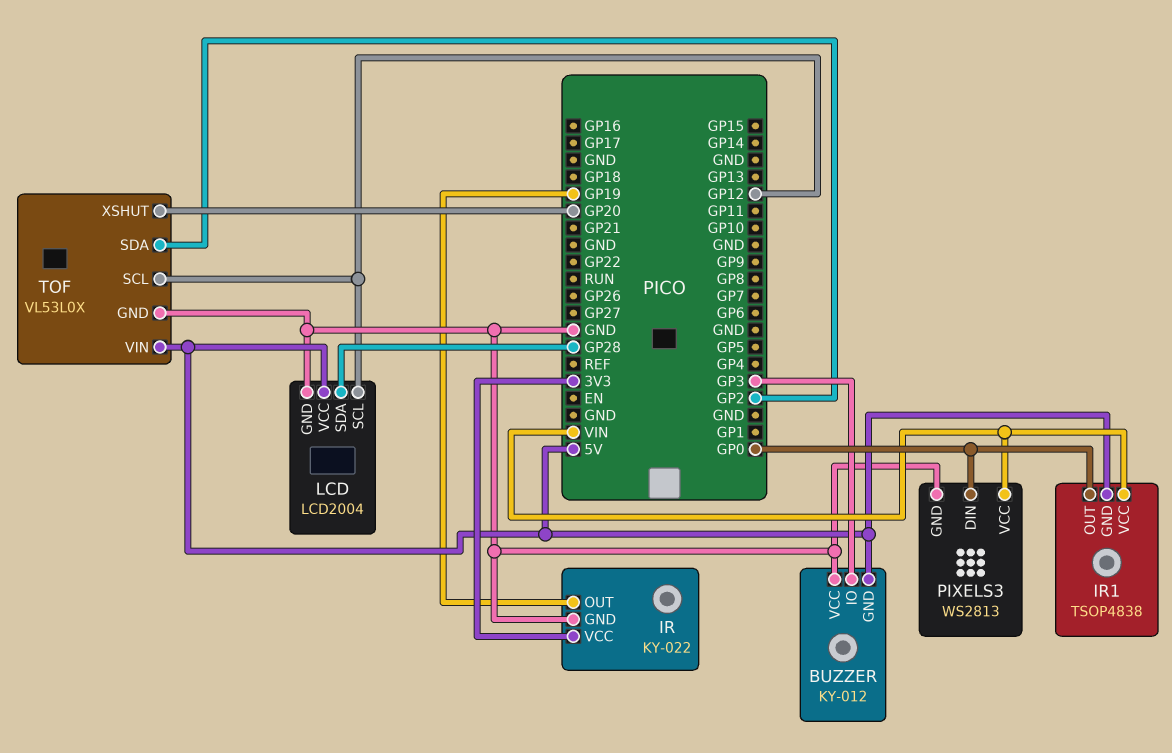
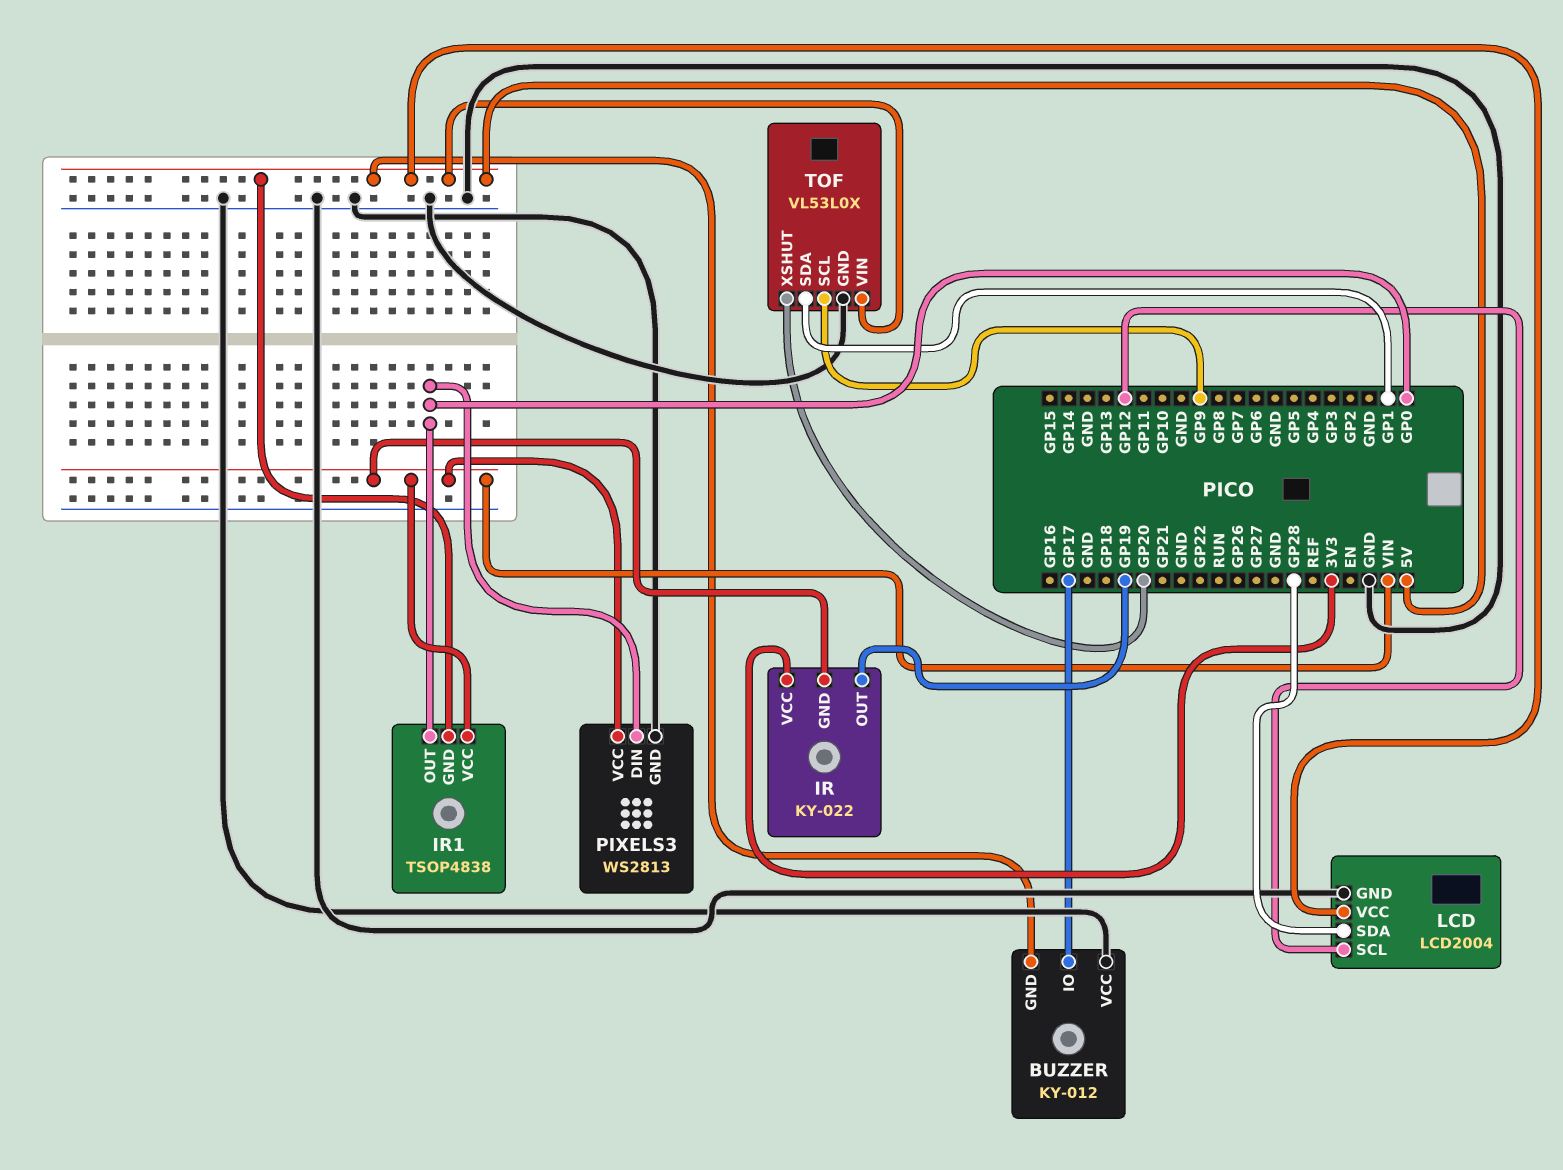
BUZZER pin IO: GP3 -> GP17
IR pin GND: GND -> VIN
TOF pin SCL: GP12 -> GP9
TOF pin SDA: GP2 -> GP1

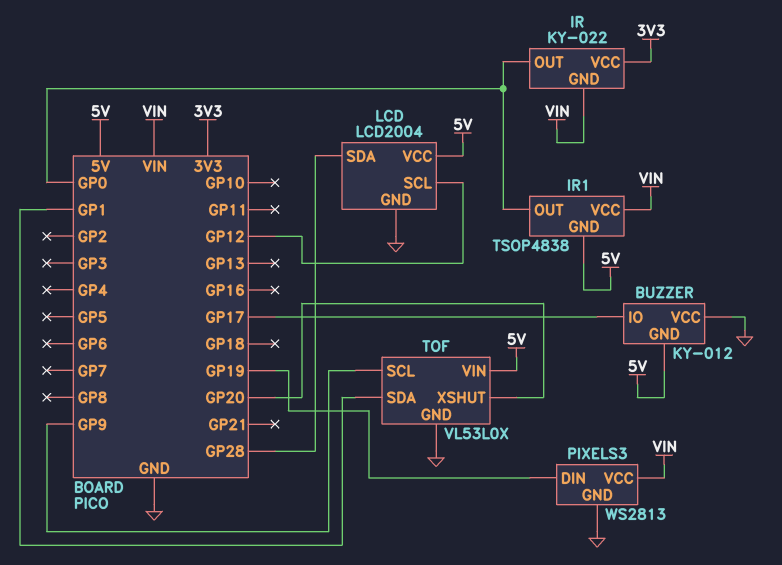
IR pin OUT: GP19 -> GP0
PIXELS3 pin DIN: GP0 -> GP19

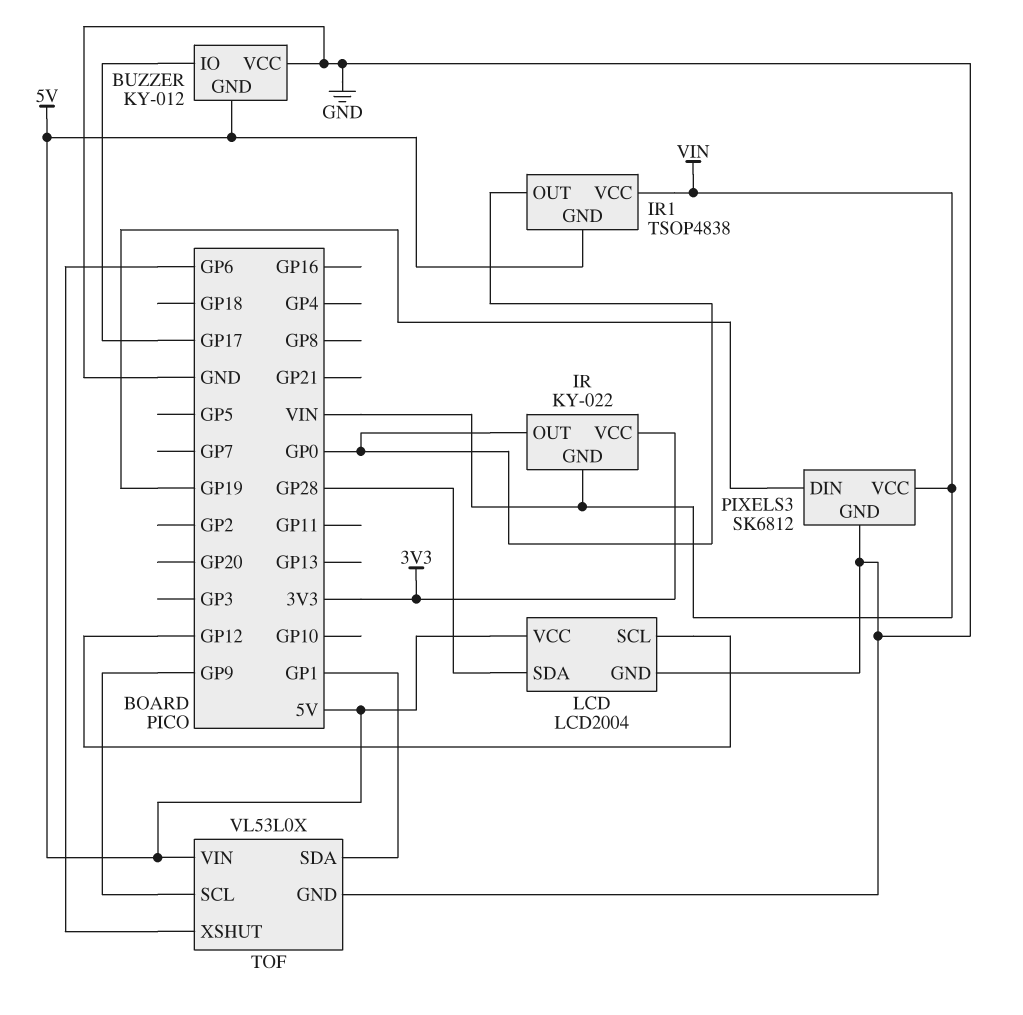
PIXELS3: WS2813 -> SK6812
TOF pin XSHUT: GP20 -> GP6

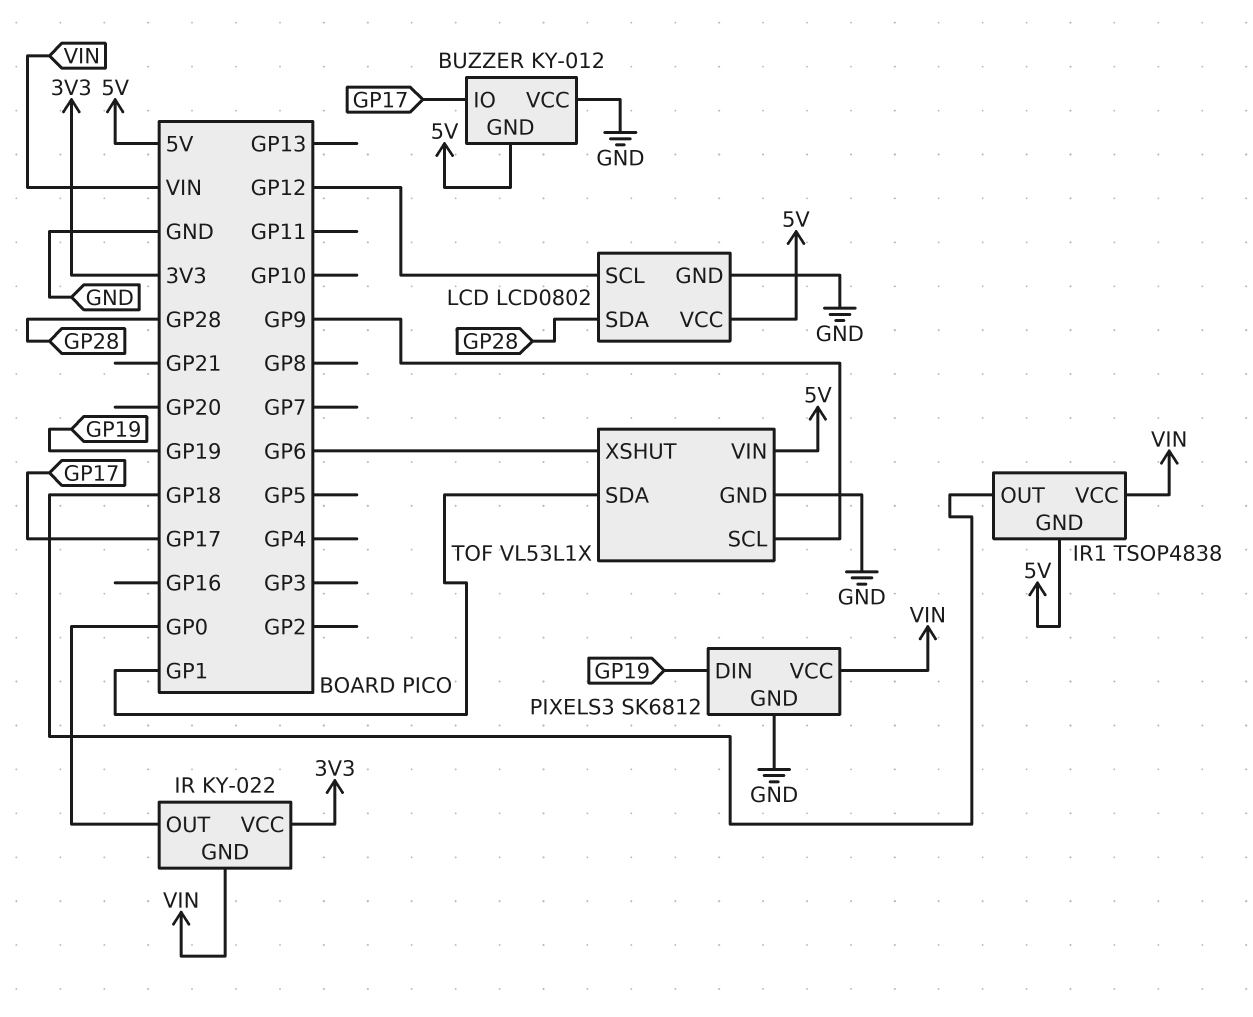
IR1 pin OUT: GP0 -> GP18
LCD: LCD2004 -> LCD0802
TOF: VL53L0X -> VL53L1X

